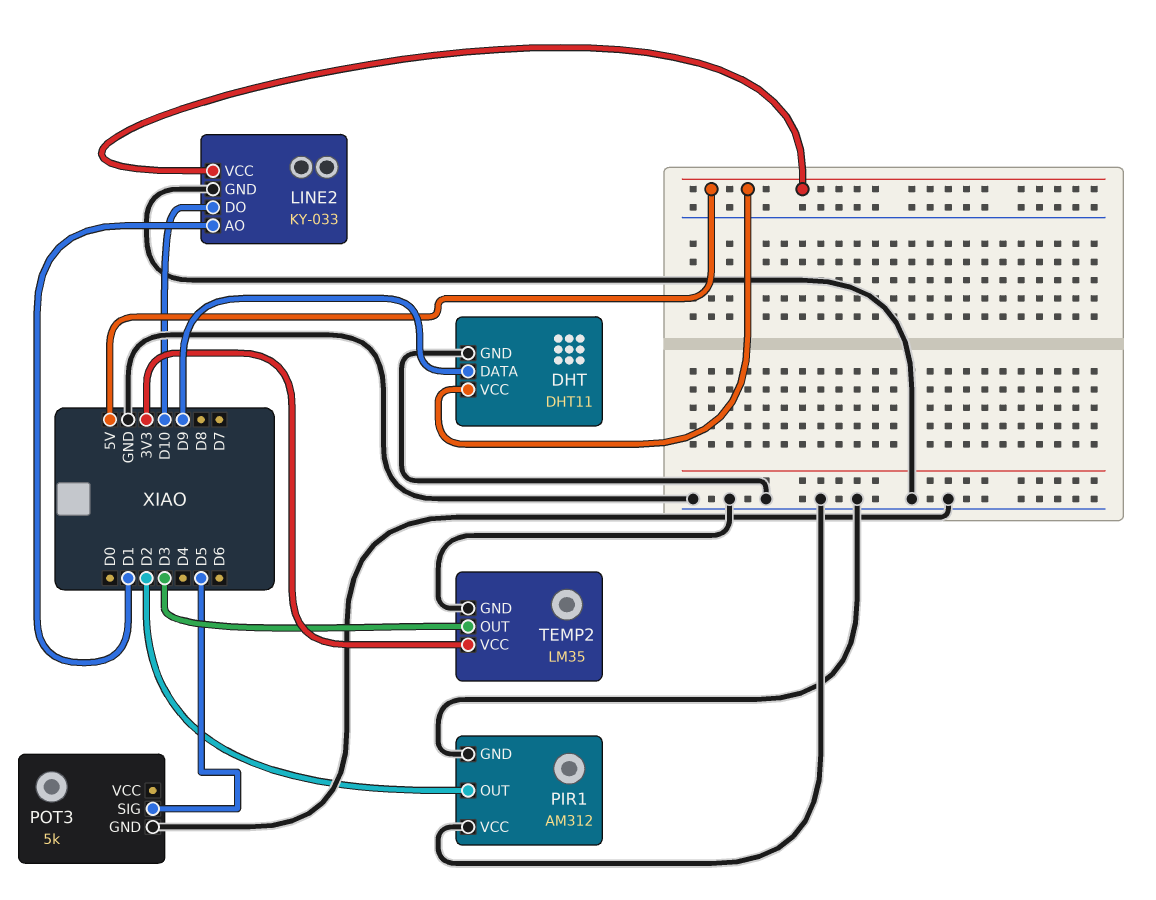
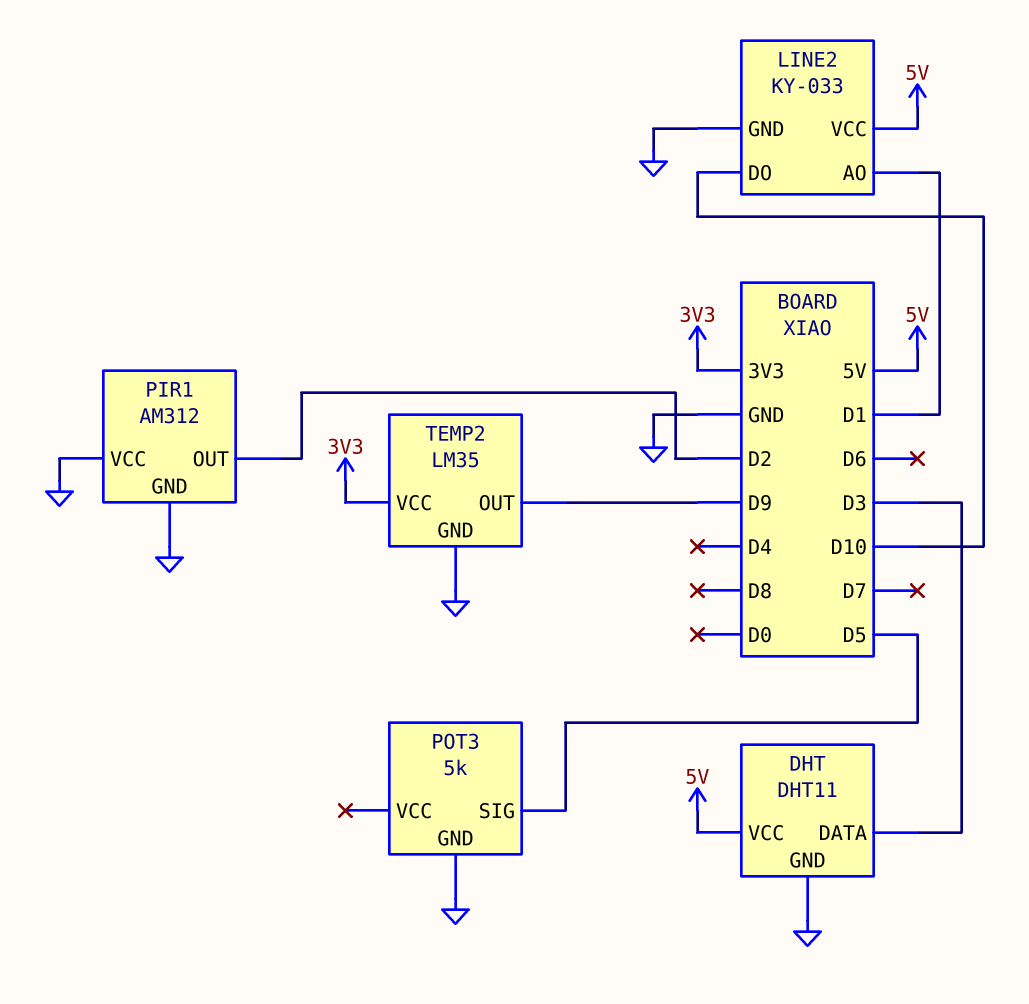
DHT pin DATA: D9 -> D3
TEMP2 pin OUT: D3 -> D9

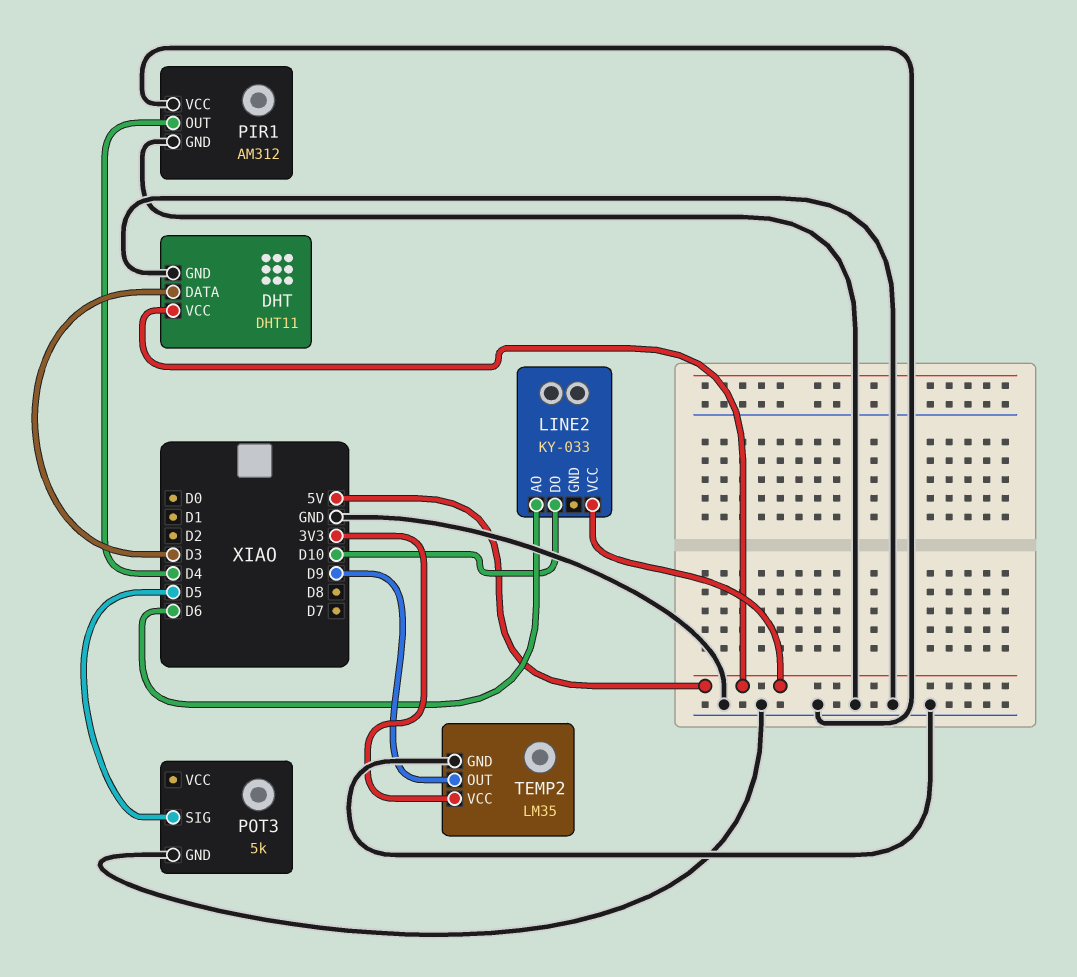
LINE2 pin AO: D1 -> D6
LINE2 pin GND: GND -> none
PIR1 pin OUT: D2 -> D4

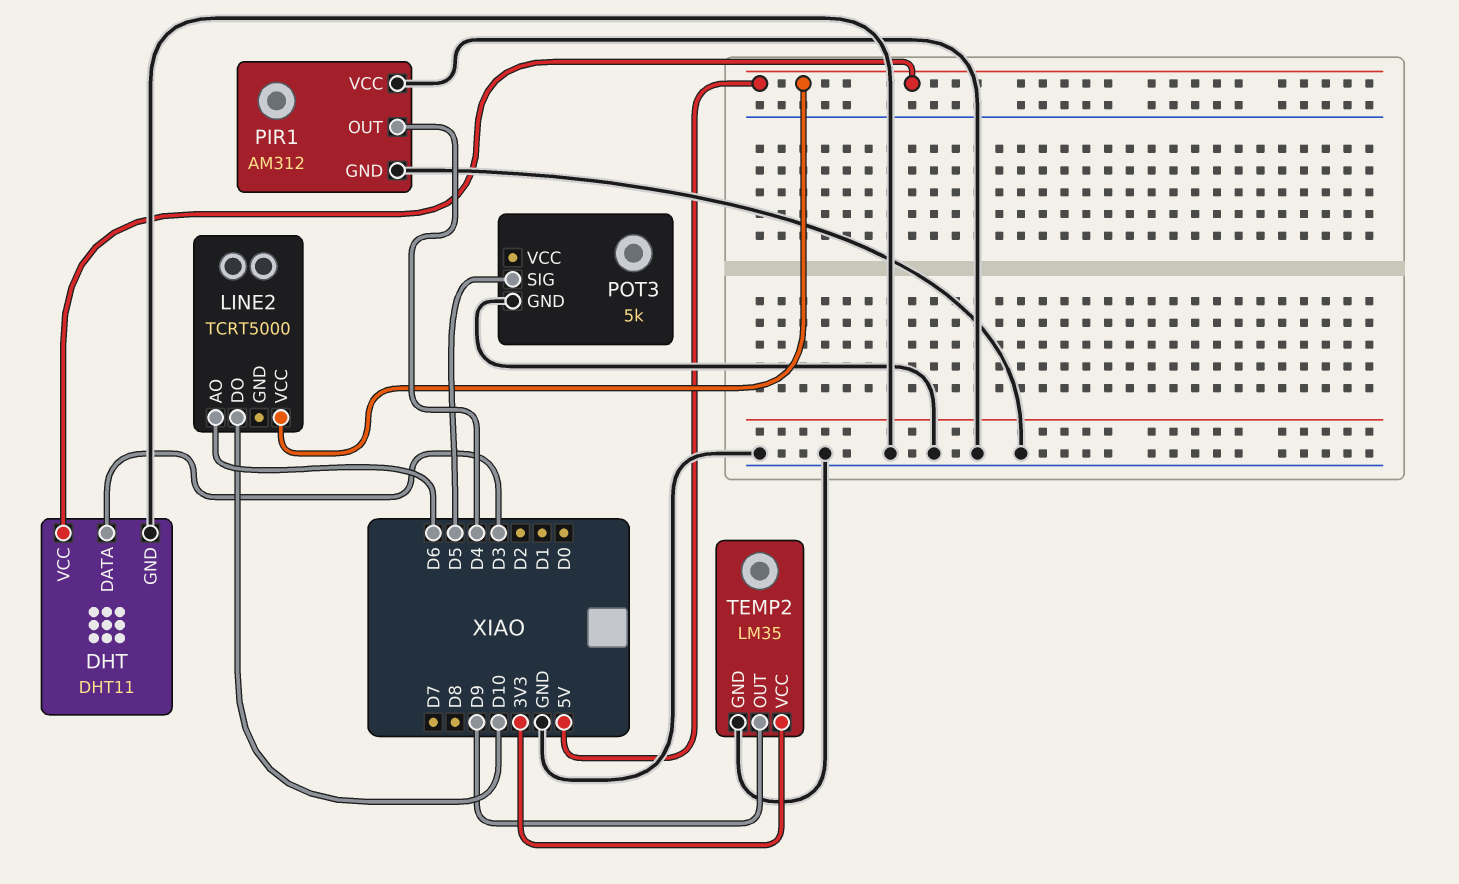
LINE2: KY-033 -> TCRT5000

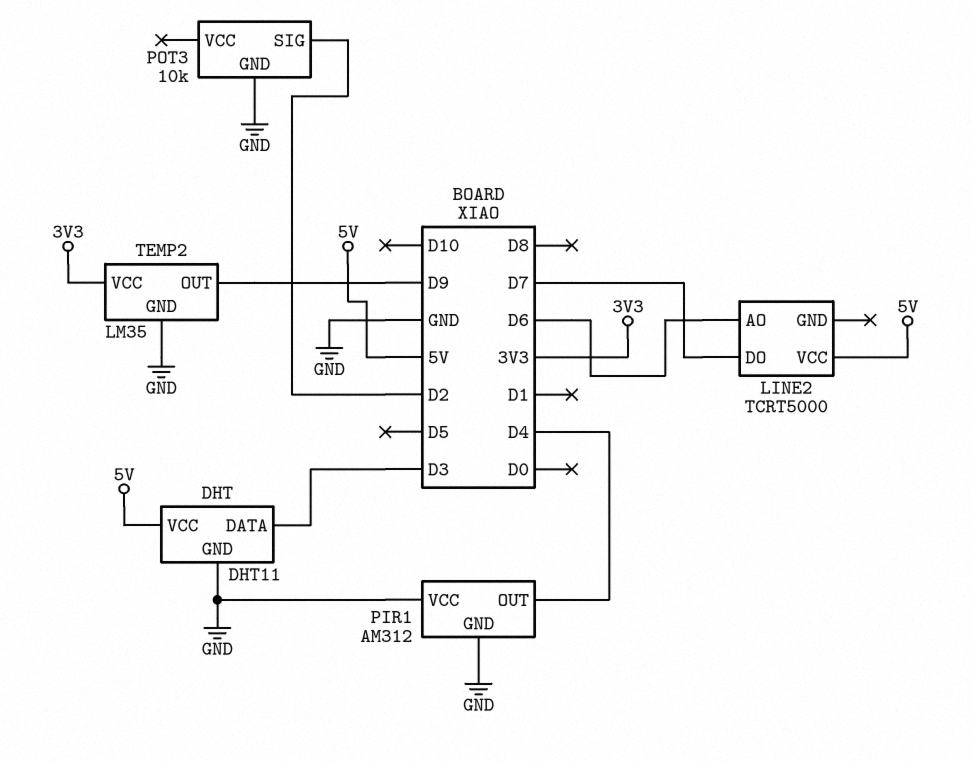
LINE2 pin DO: D10 -> D7
POT3: 5k -> 10k
POT3 pin SIG: D5 -> D2

